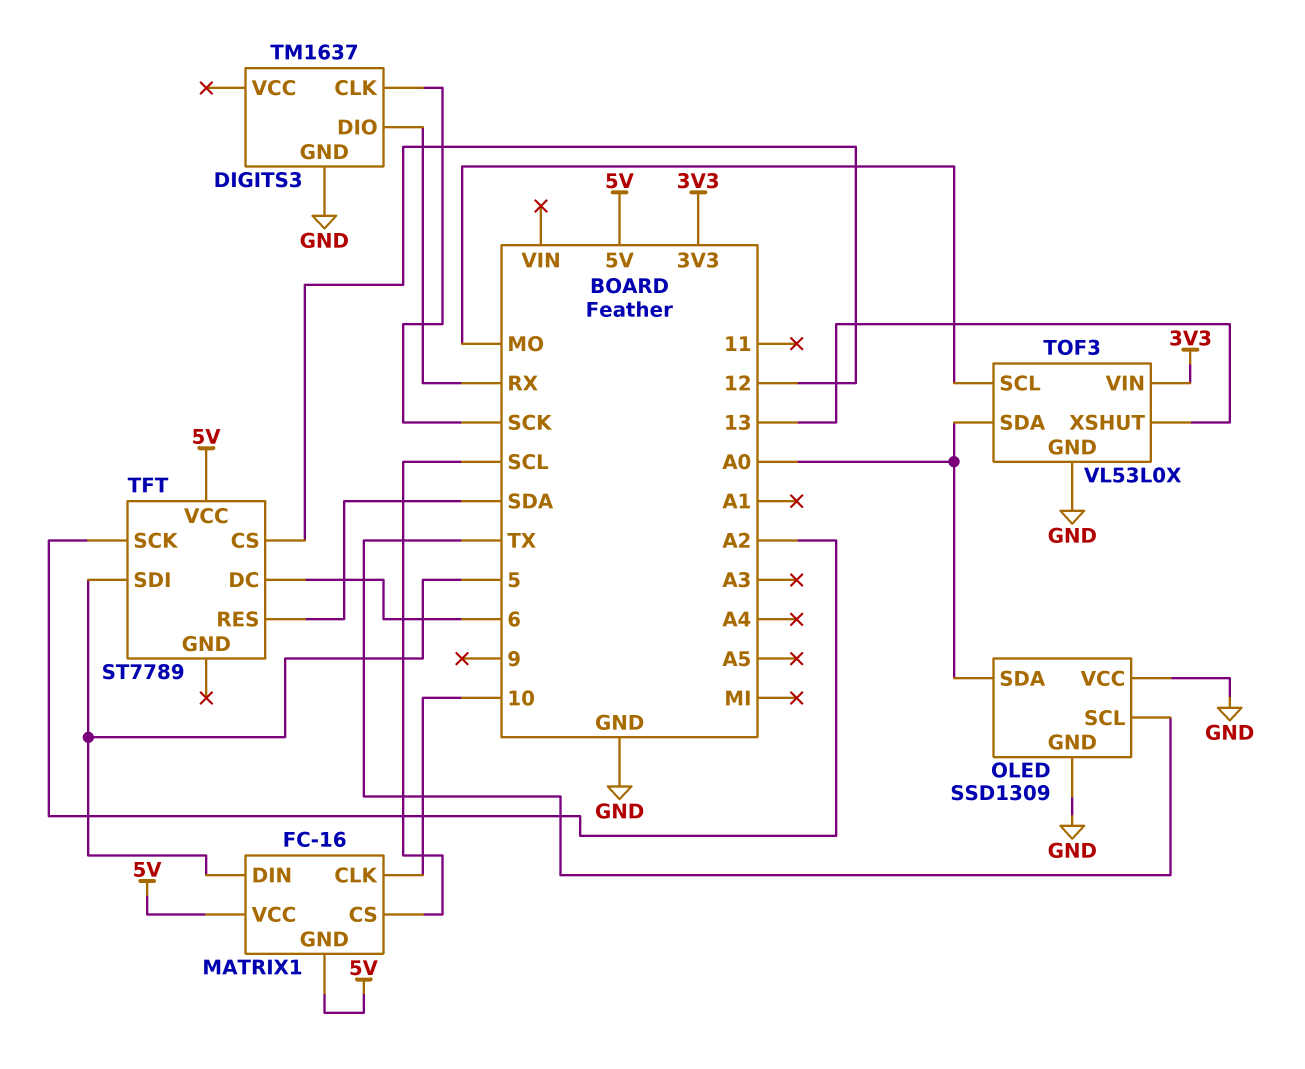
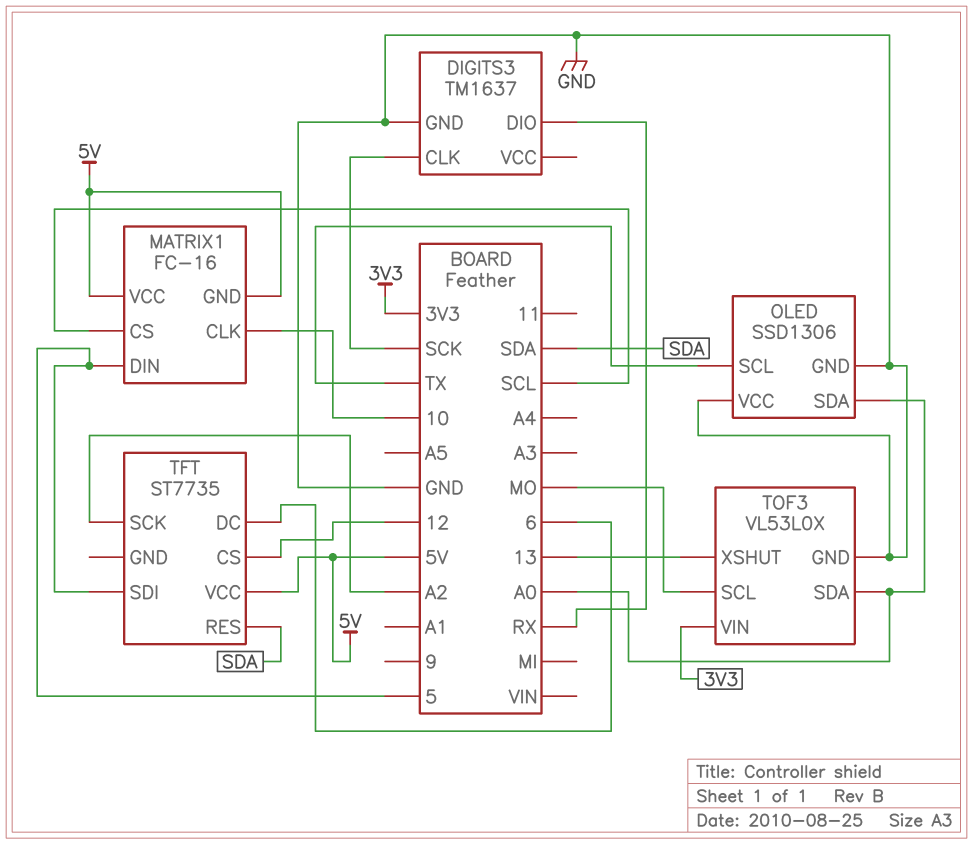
OLED: SSD1309 -> SSD1306
TFT: ST7789 -> ST7735

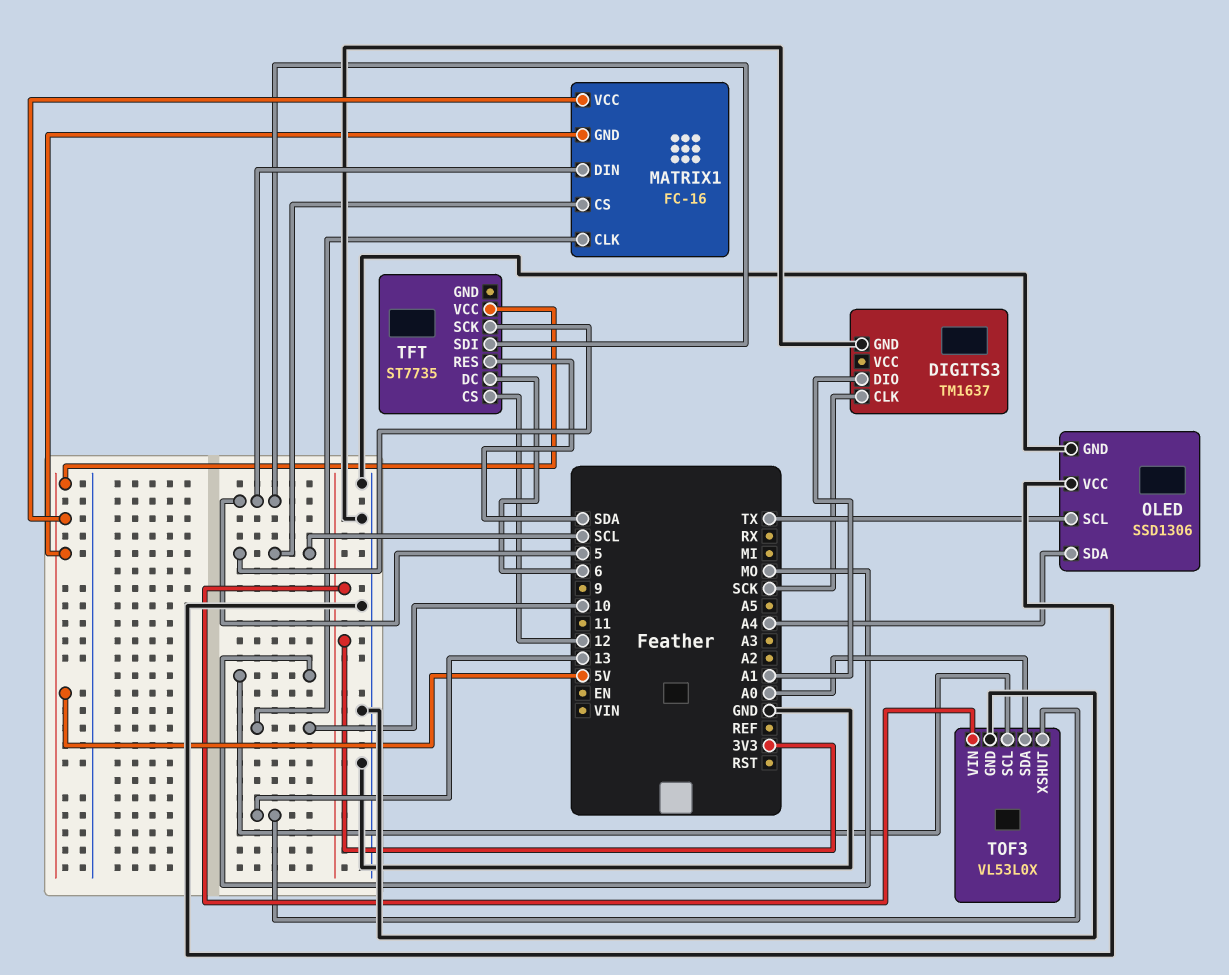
DIGITS3 pin DIO: RX -> A1
OLED pin SDA: A0 -> A4
TFT pin SCK: A2 -> SCL

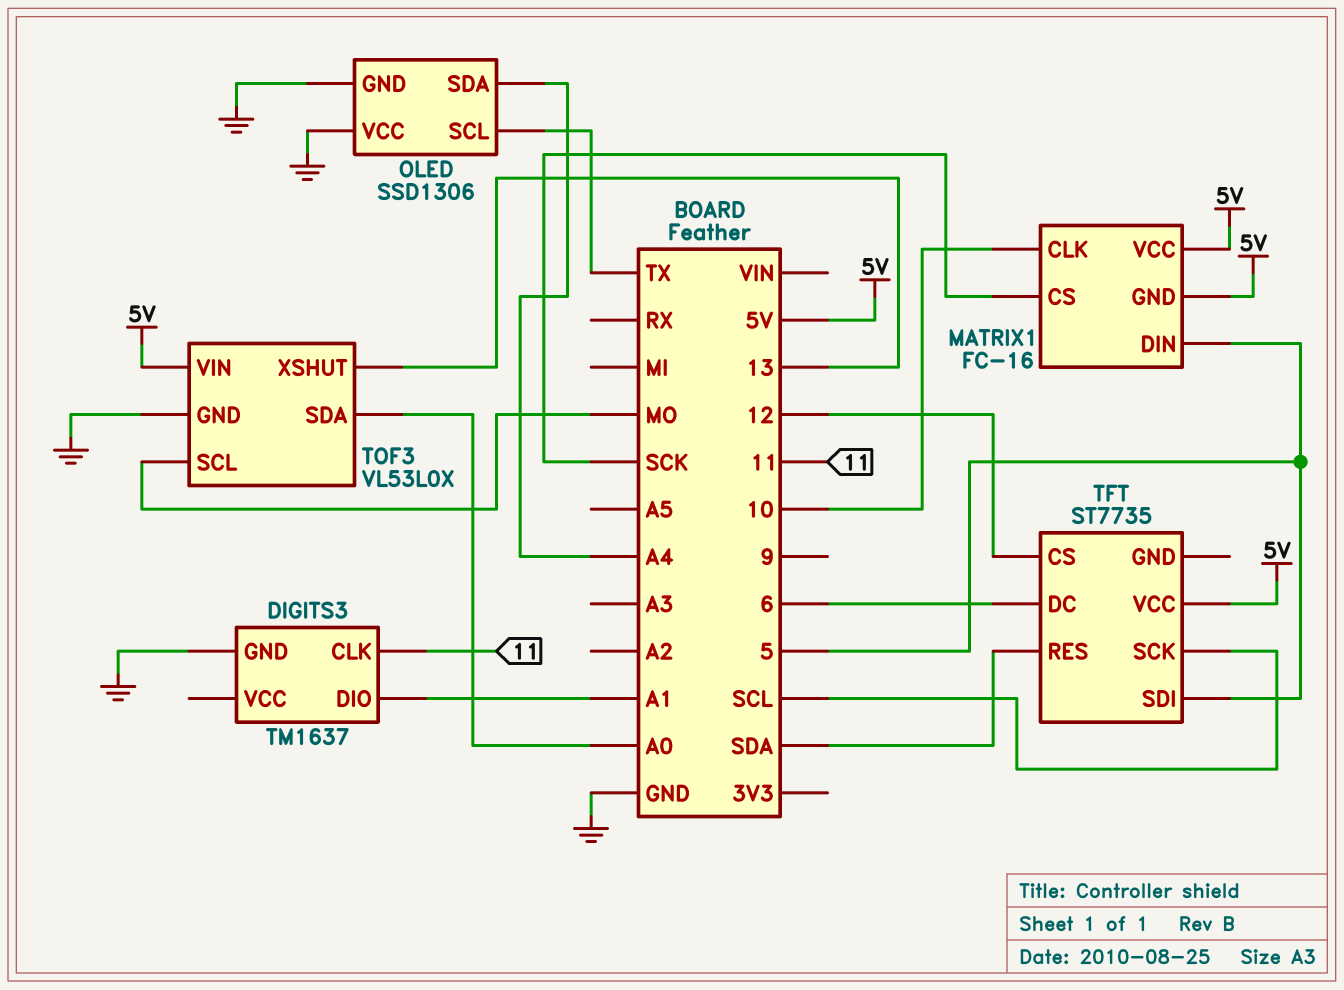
DIGITS3 pin CLK: SCK -> 11
MATRIX1 pin CS: SCL -> SCK
TOF3 pin VIN: 3V3 -> 5V

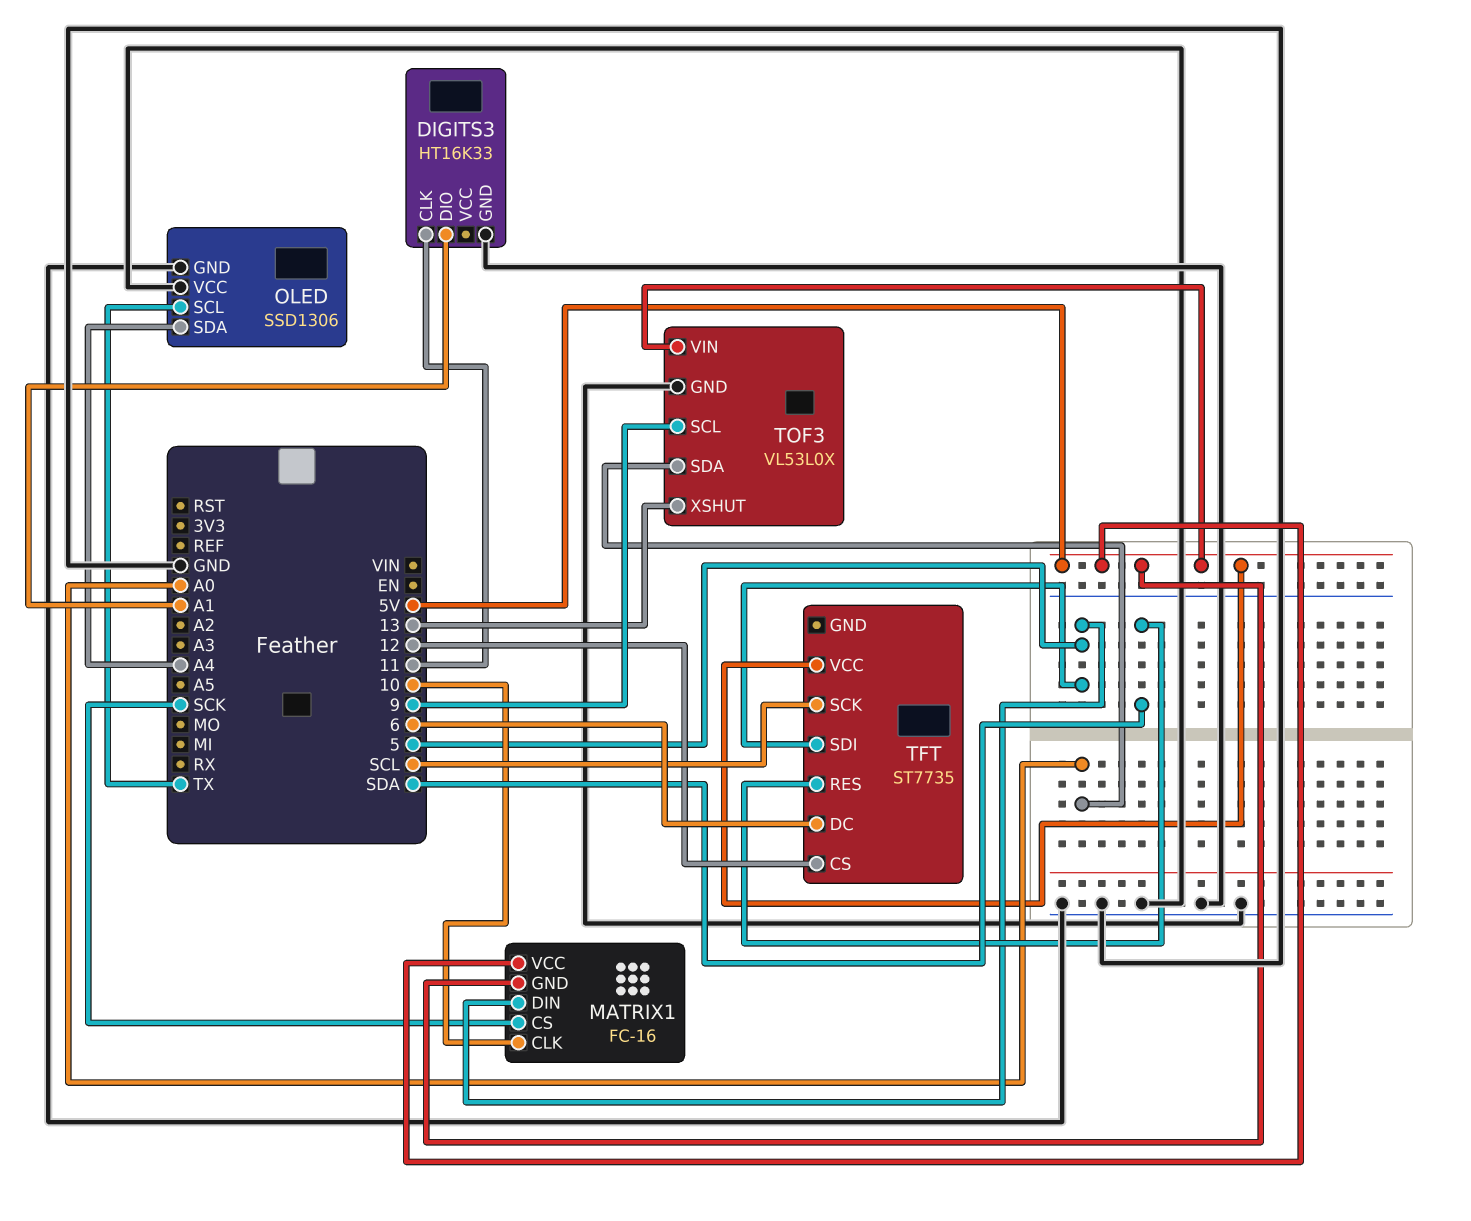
DIGITS3: TM1637 -> HT16K33
TOF3 pin SCL: MO -> 9

